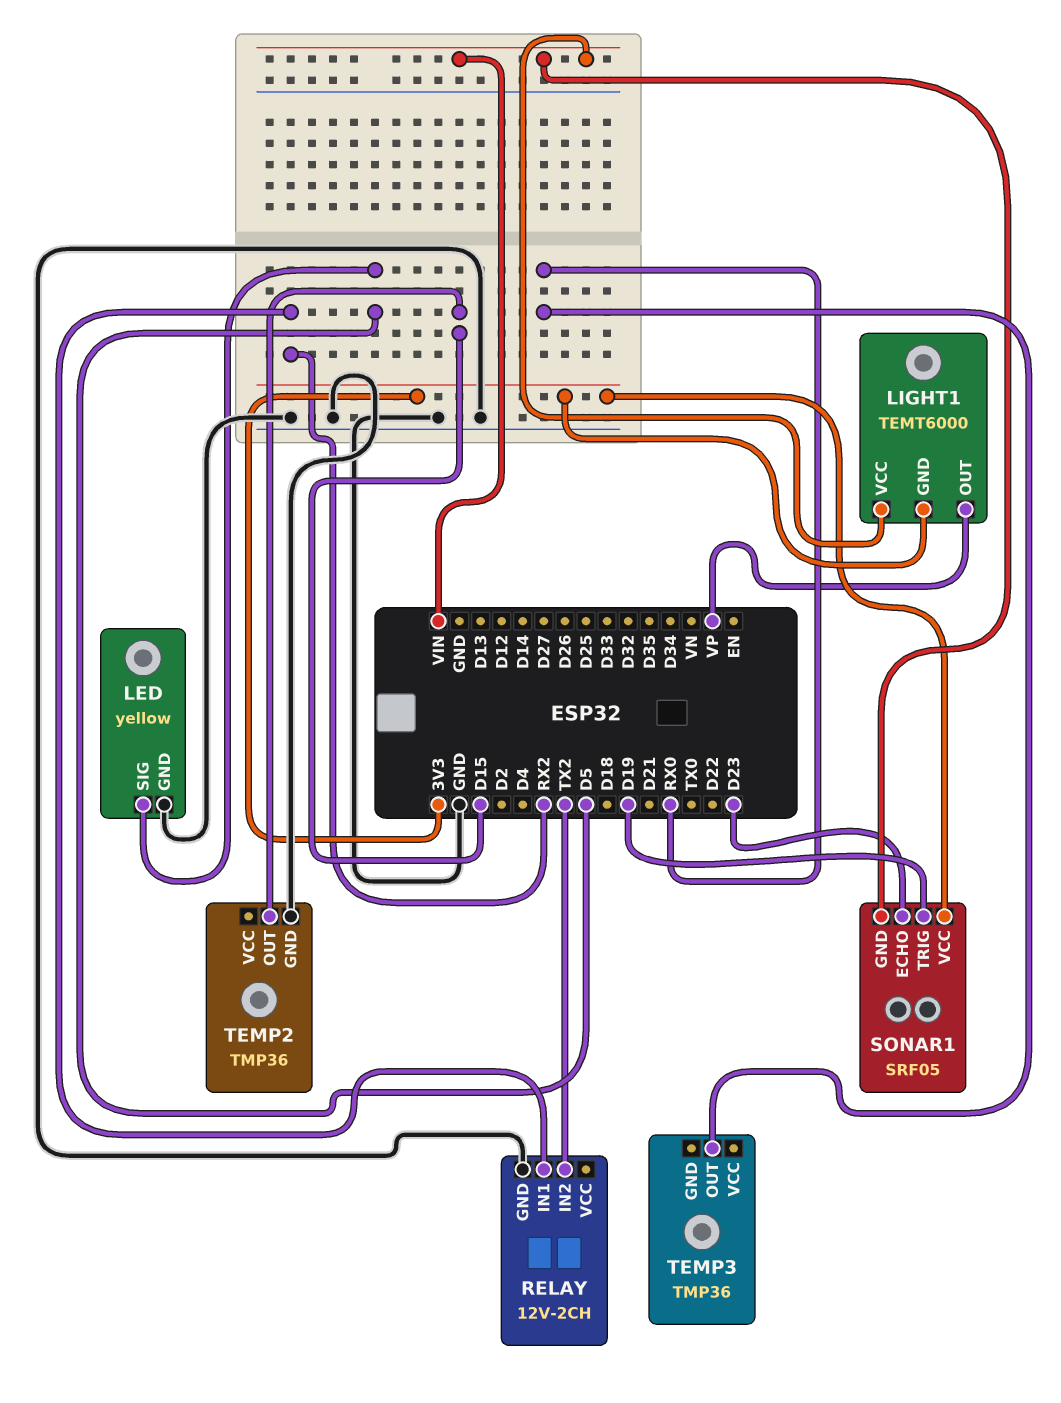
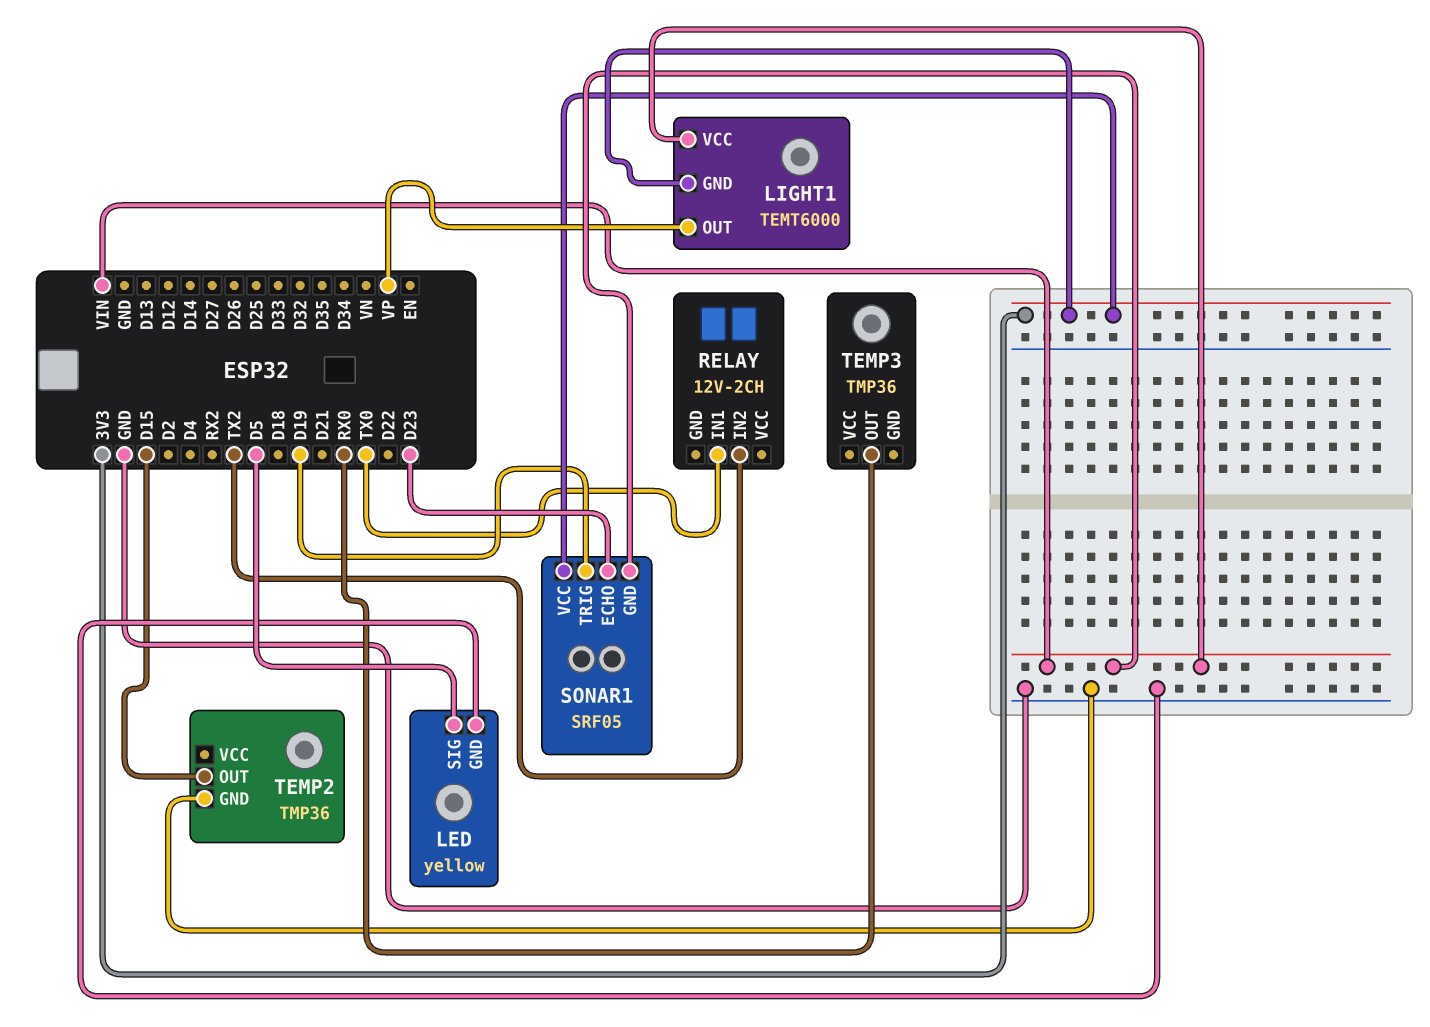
RELAY pin GND: GND -> none
RELAY pin IN1: RX2 -> TX0

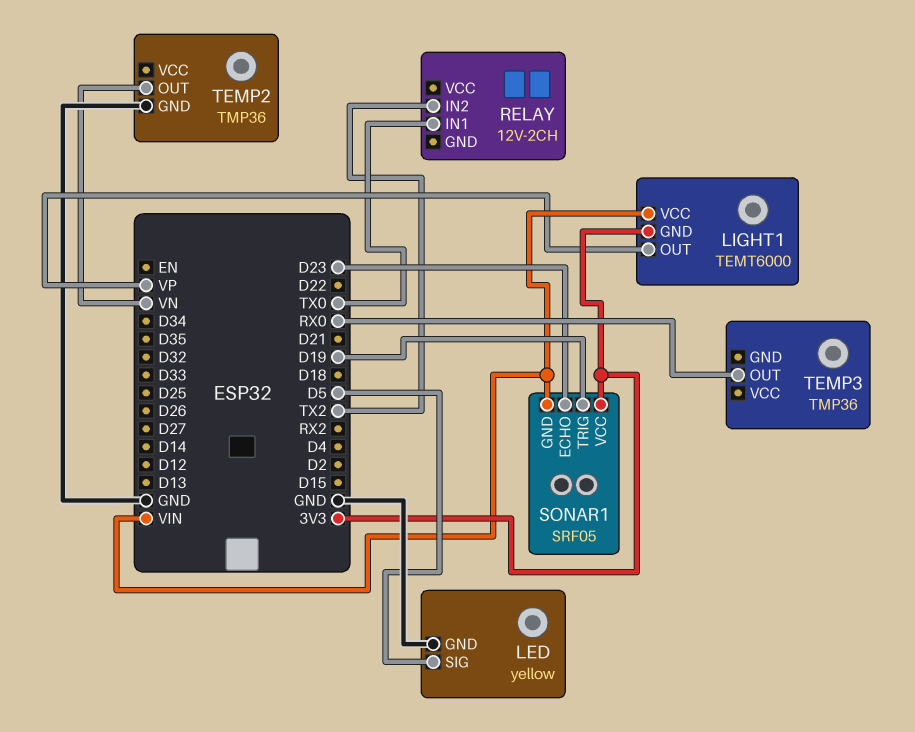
TEMP2 pin OUT: D15 -> VN

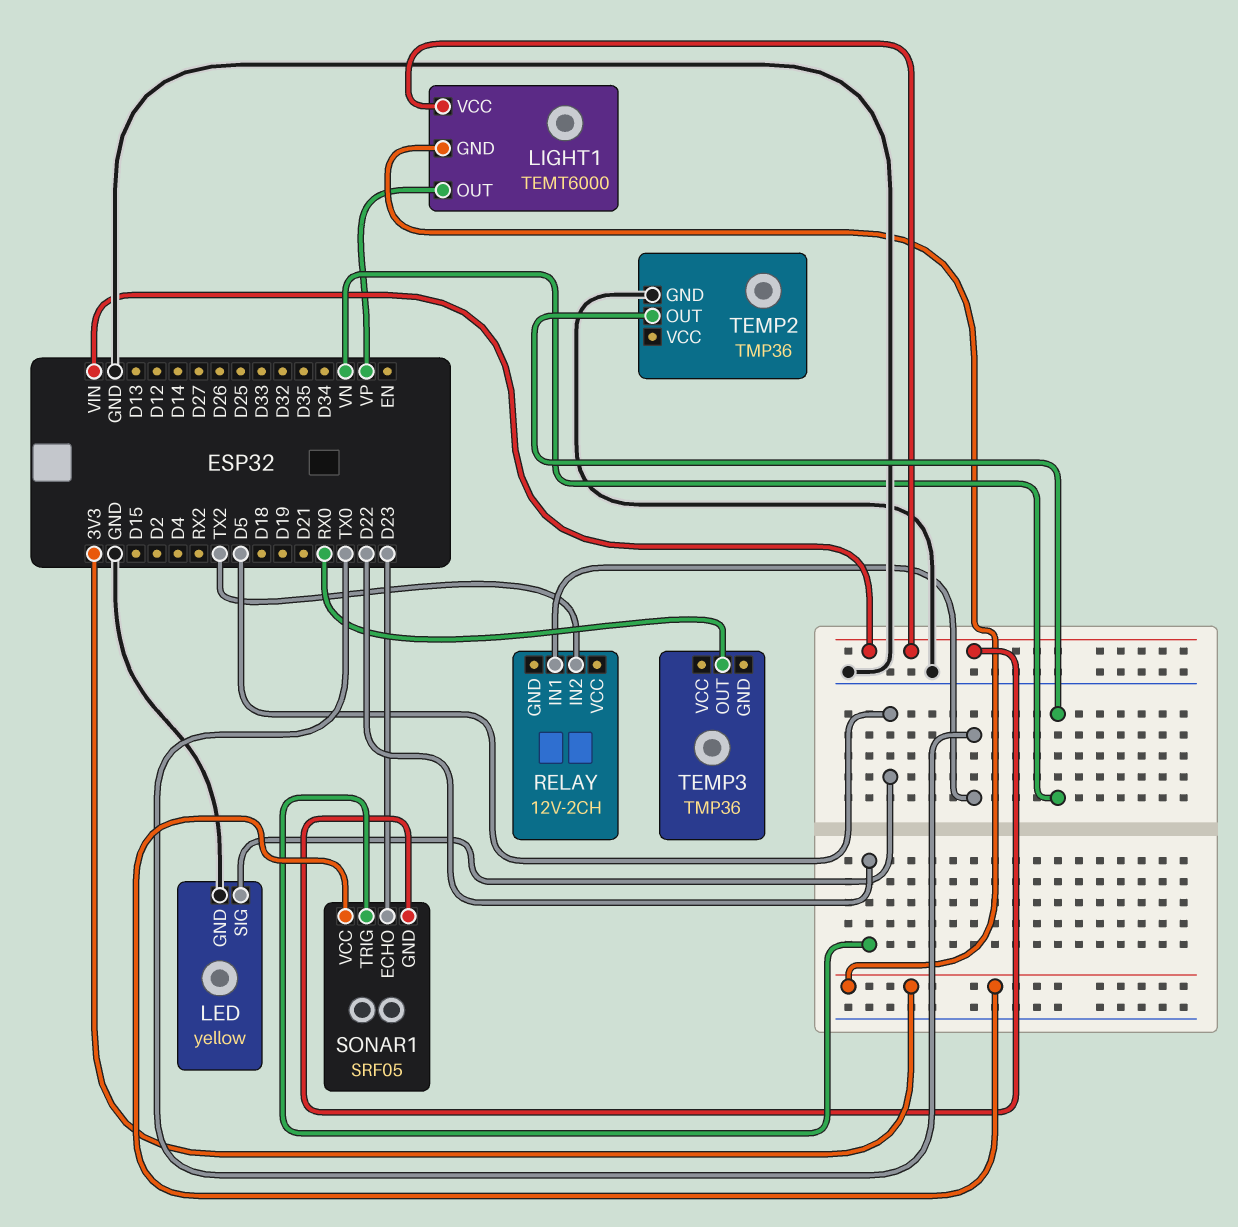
SONAR1 pin TRIG: D19 -> D22

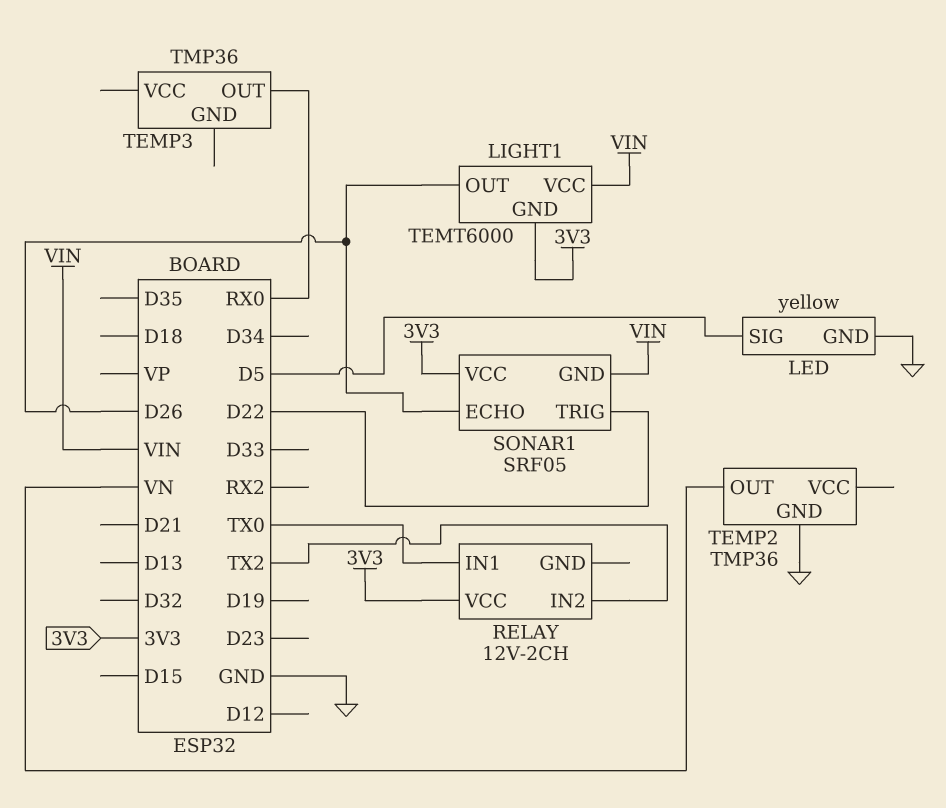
LIGHT1 pin OUT: VP -> D26
RELAY pin VCC: none -> 3V3
SONAR1 pin ECHO: D23 -> D26

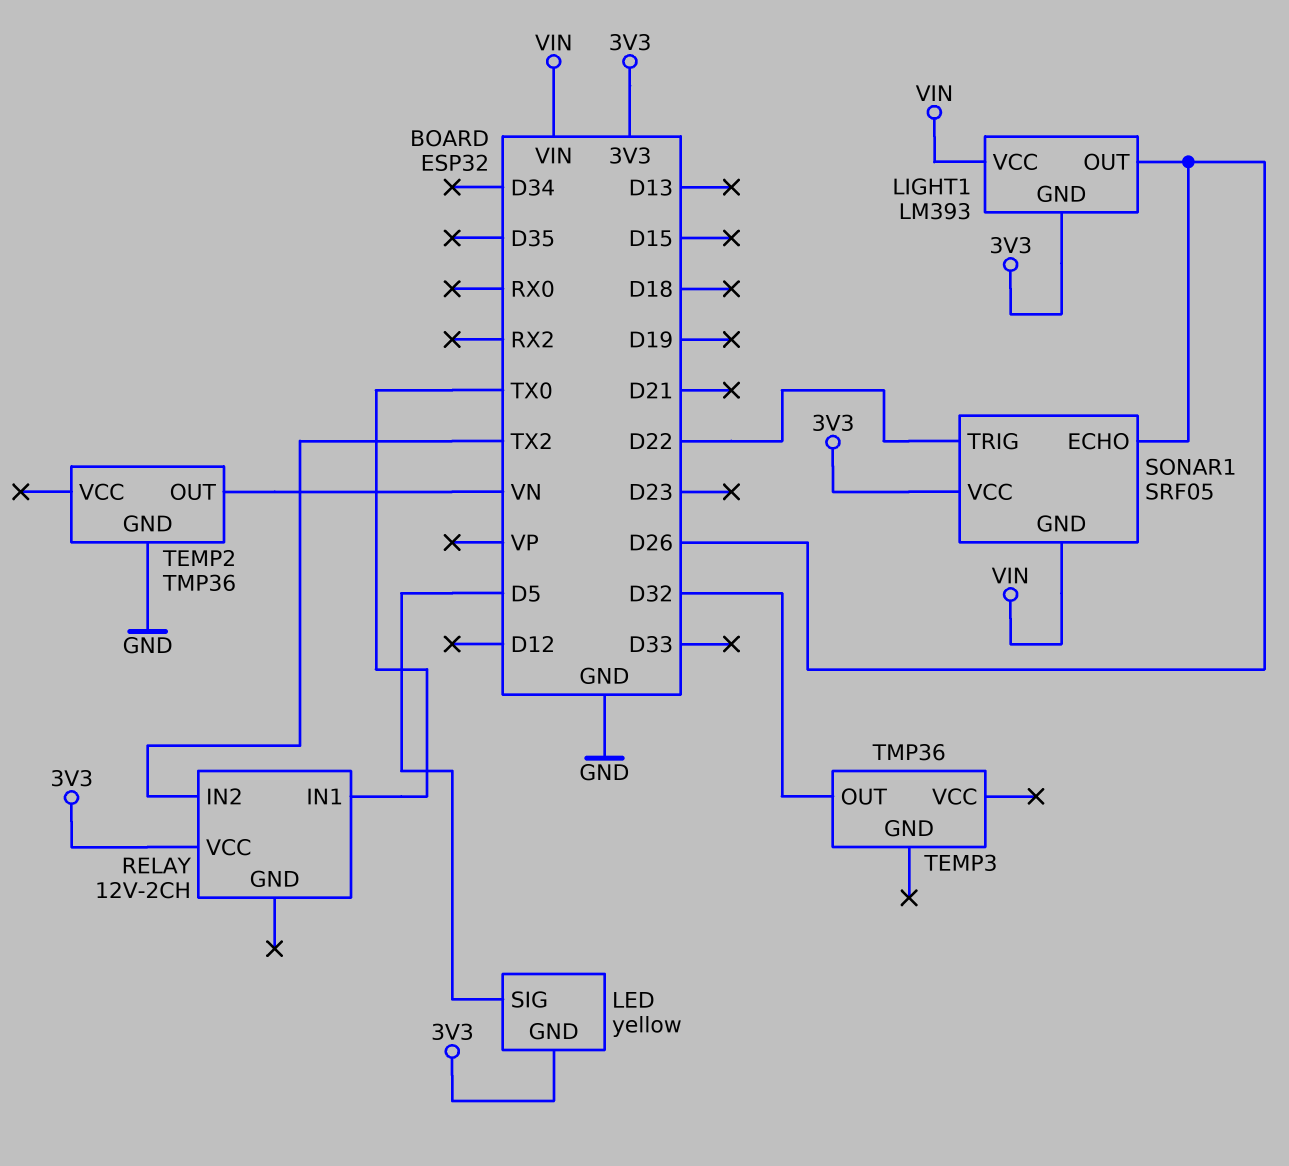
LED pin GND: GND -> 3V3
LIGHT1: TEMT6000 -> LM393
TEMP3 pin OUT: RX0 -> D32

